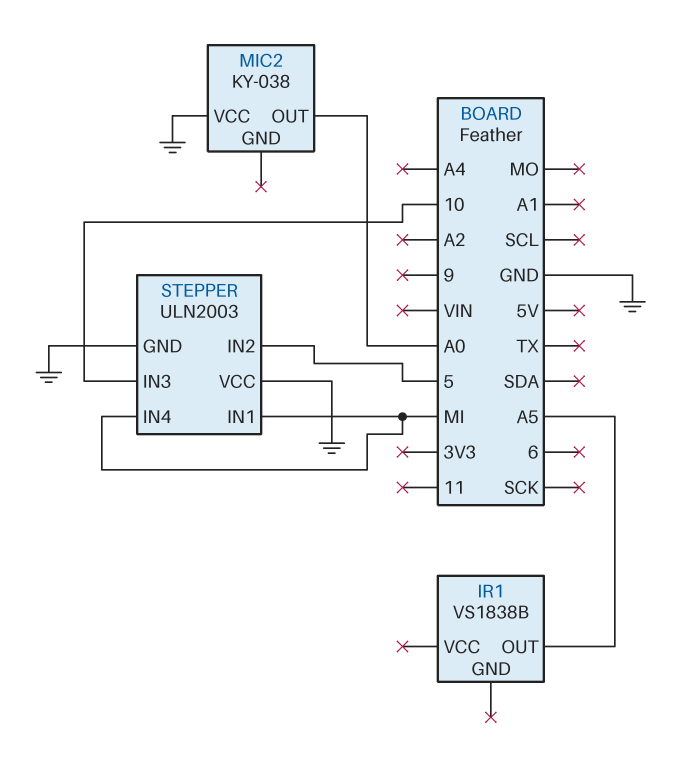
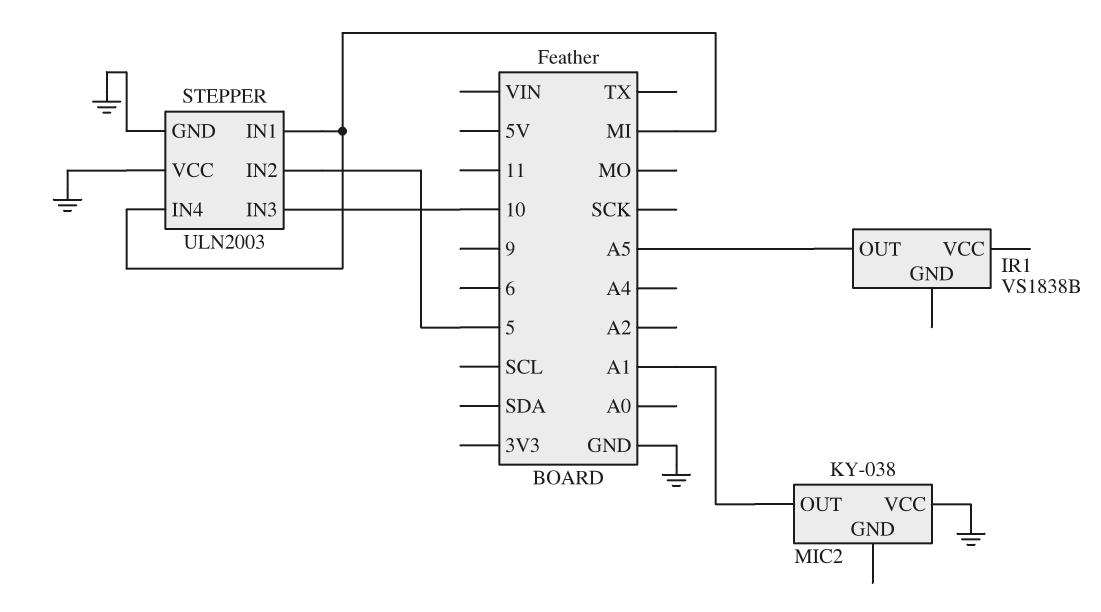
MIC2 pin OUT: A0 -> A1

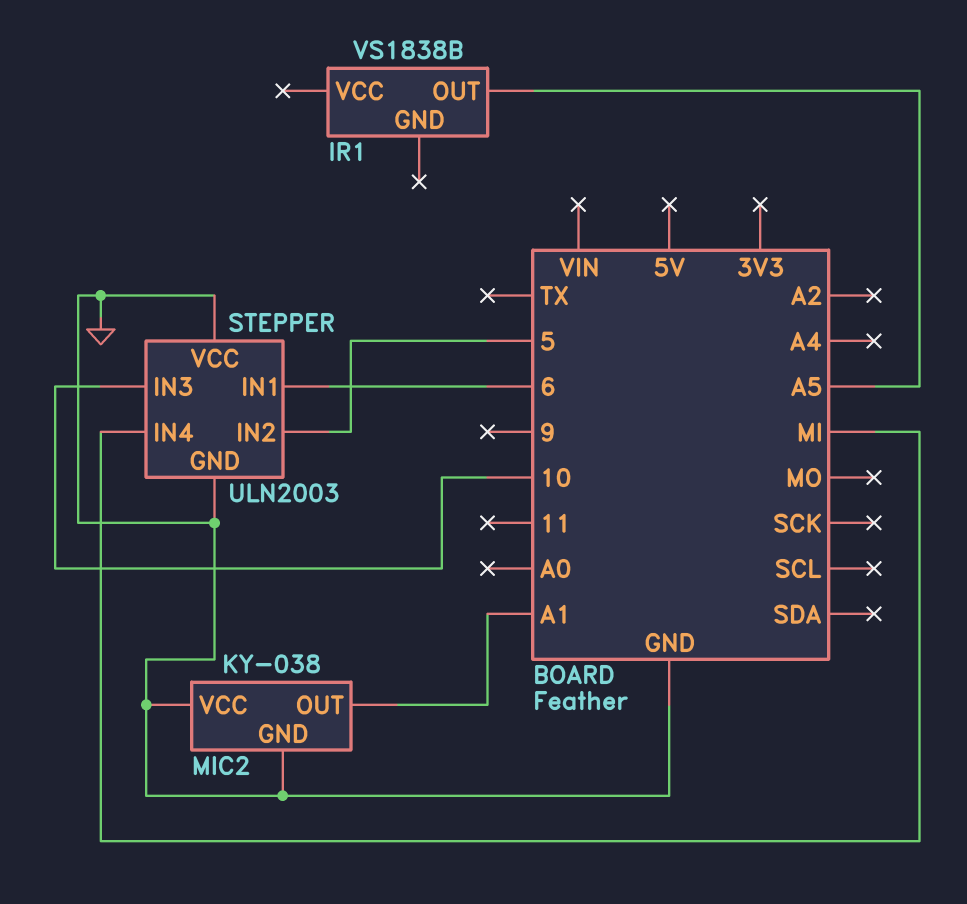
MIC2 pin GND: none -> GND
STEPPER pin IN1: MI -> 6

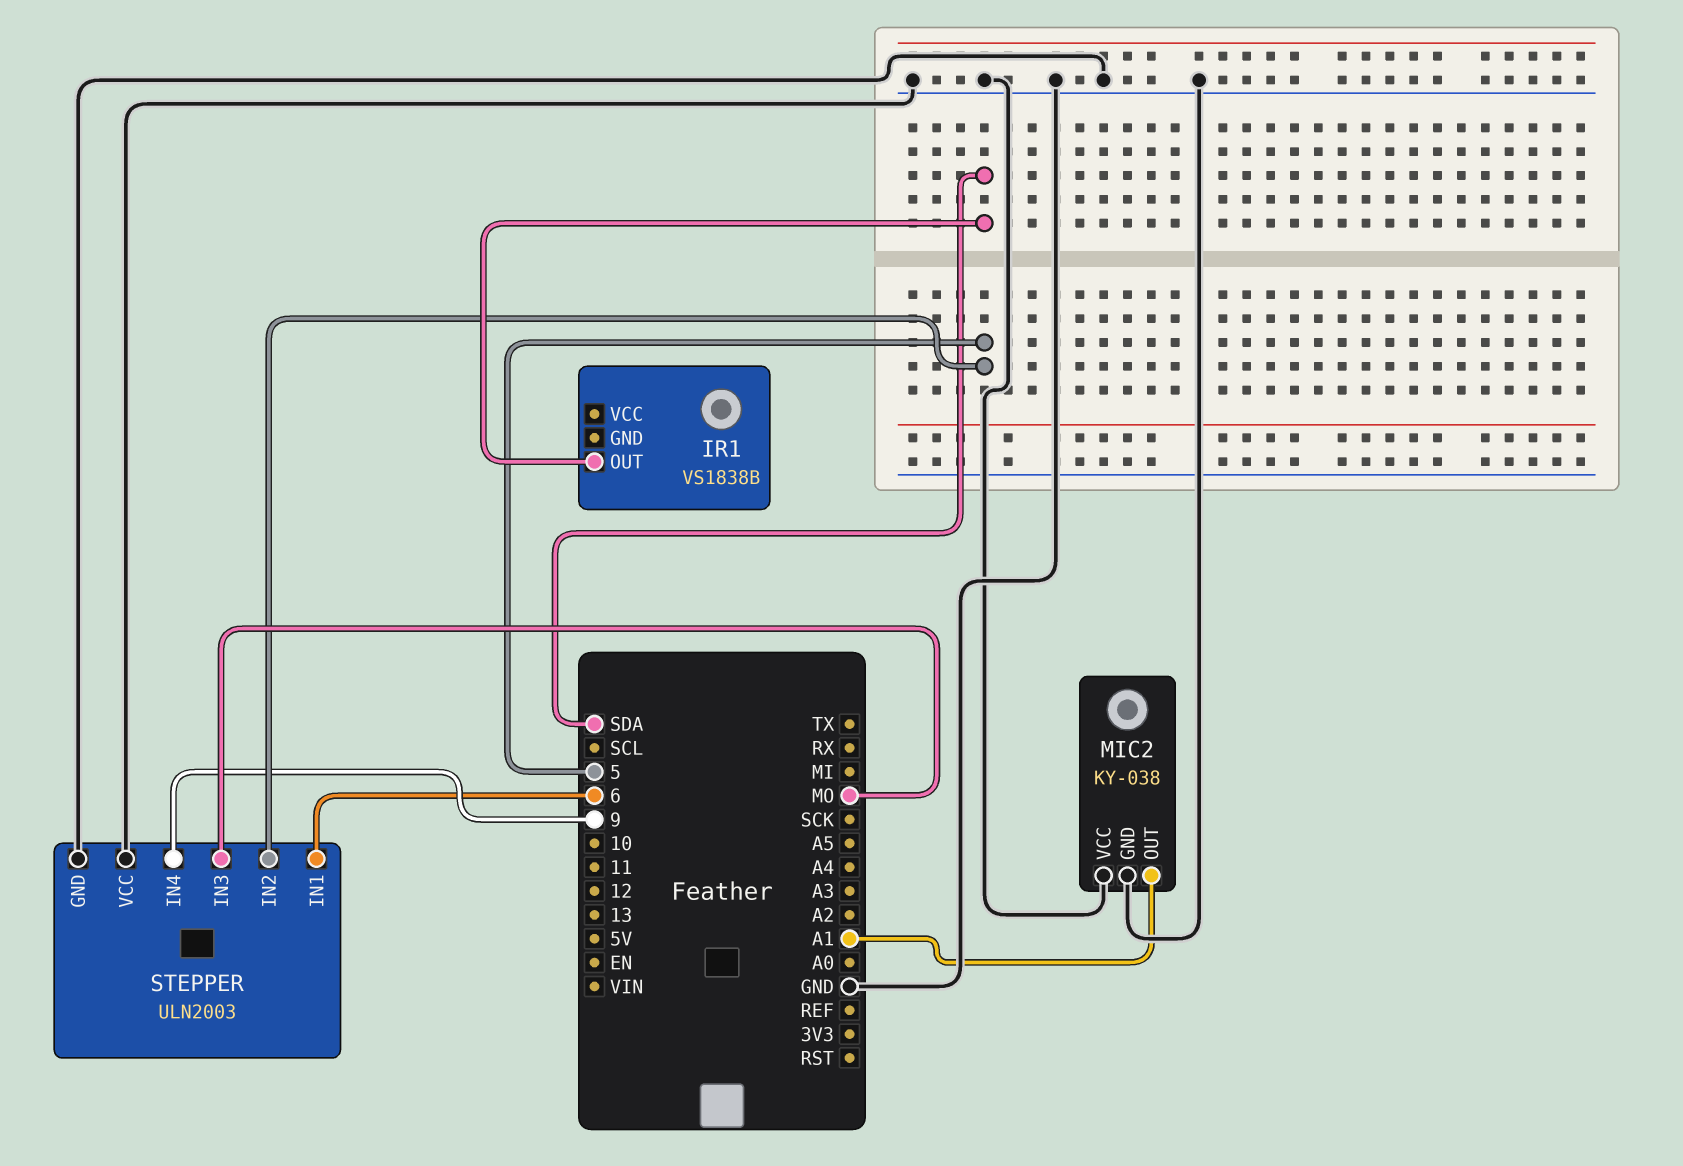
IR1 pin OUT: A5 -> SDA
STEPPER pin IN3: 10 -> MO
STEPPER pin IN4: MI -> 9

